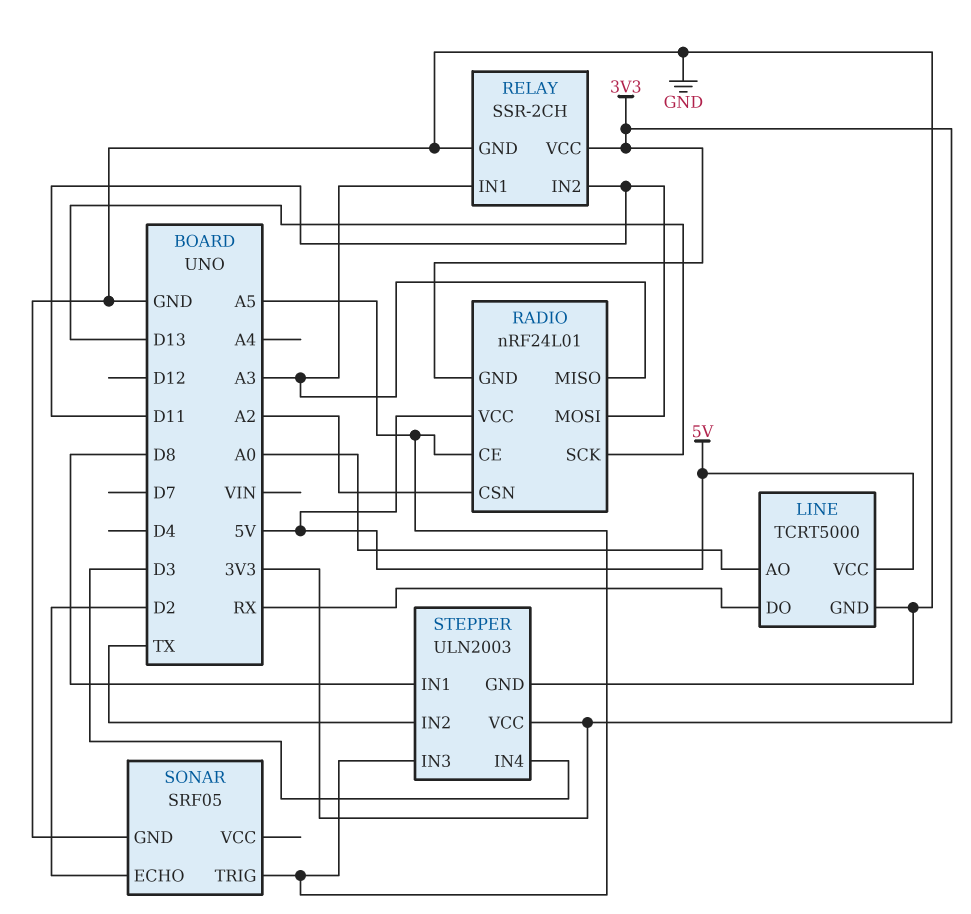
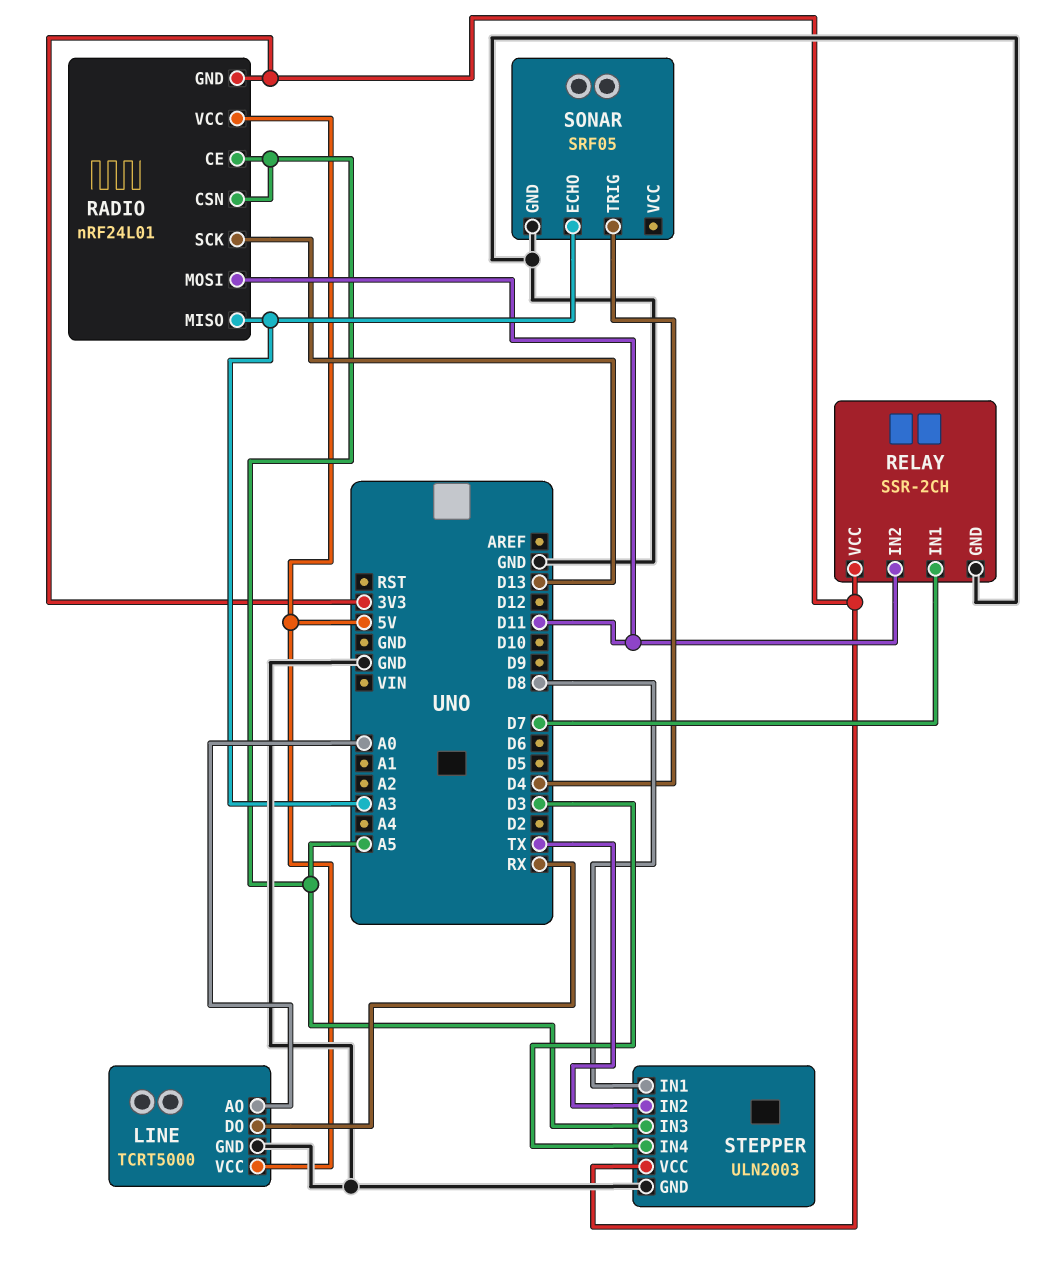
RADIO pin CSN: A2 -> A5
RELAY pin IN1: A3 -> D7
SONAR pin ECHO: D2 -> A3
SONAR pin TRIG: A5 -> D4

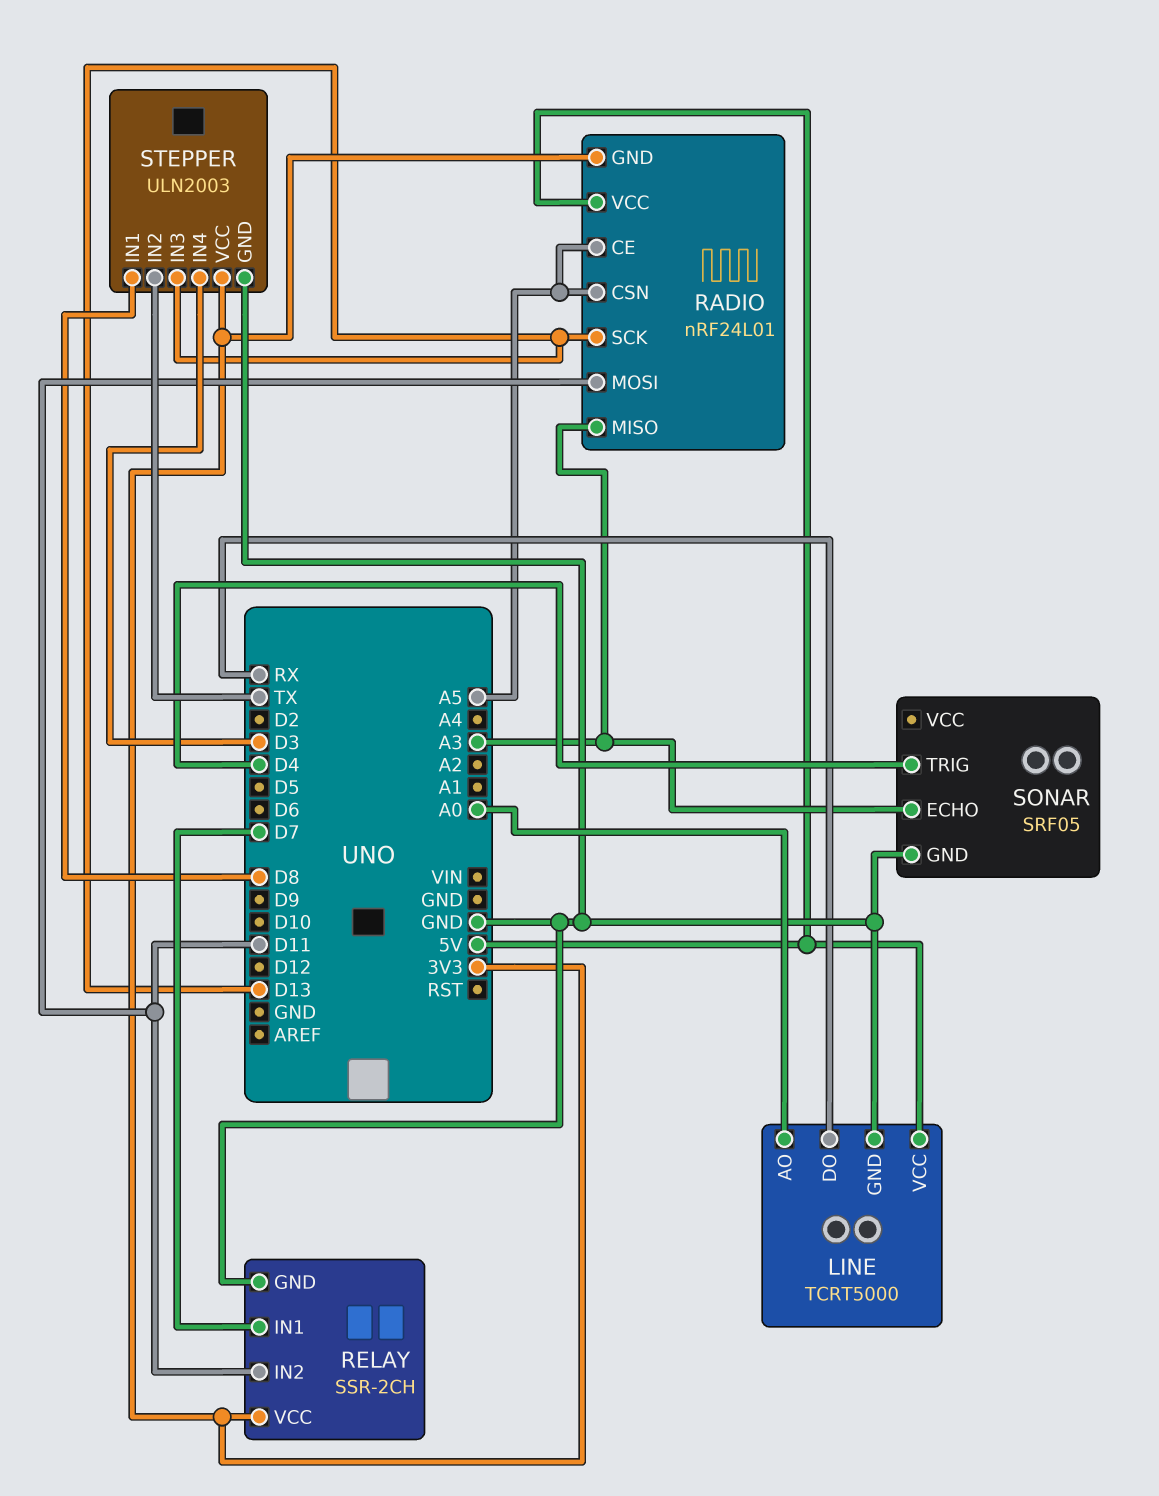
STEPPER pin IN3: A5 -> D13

